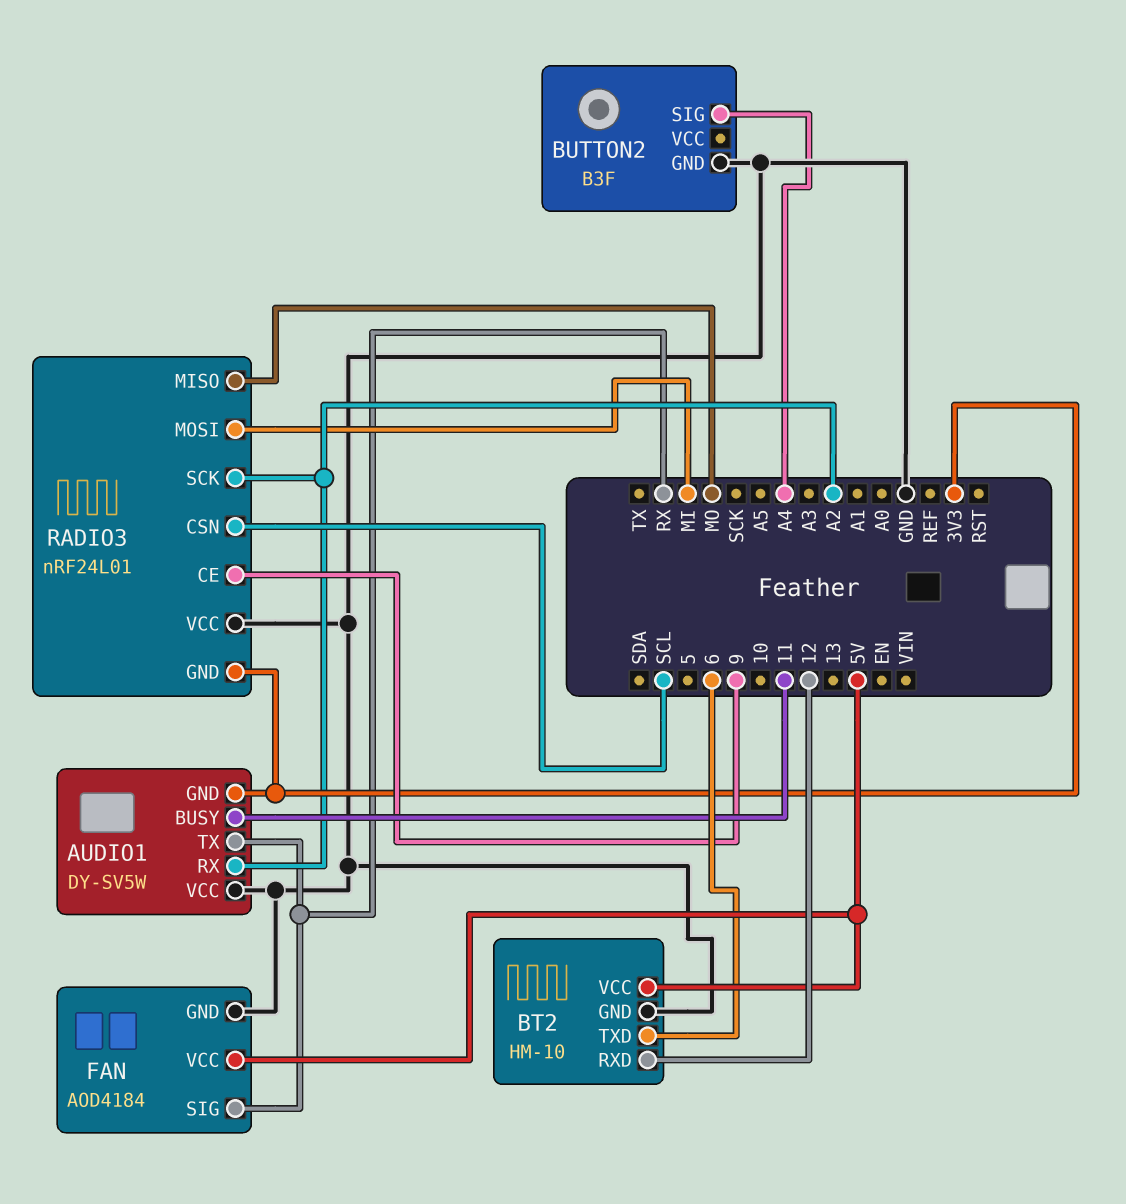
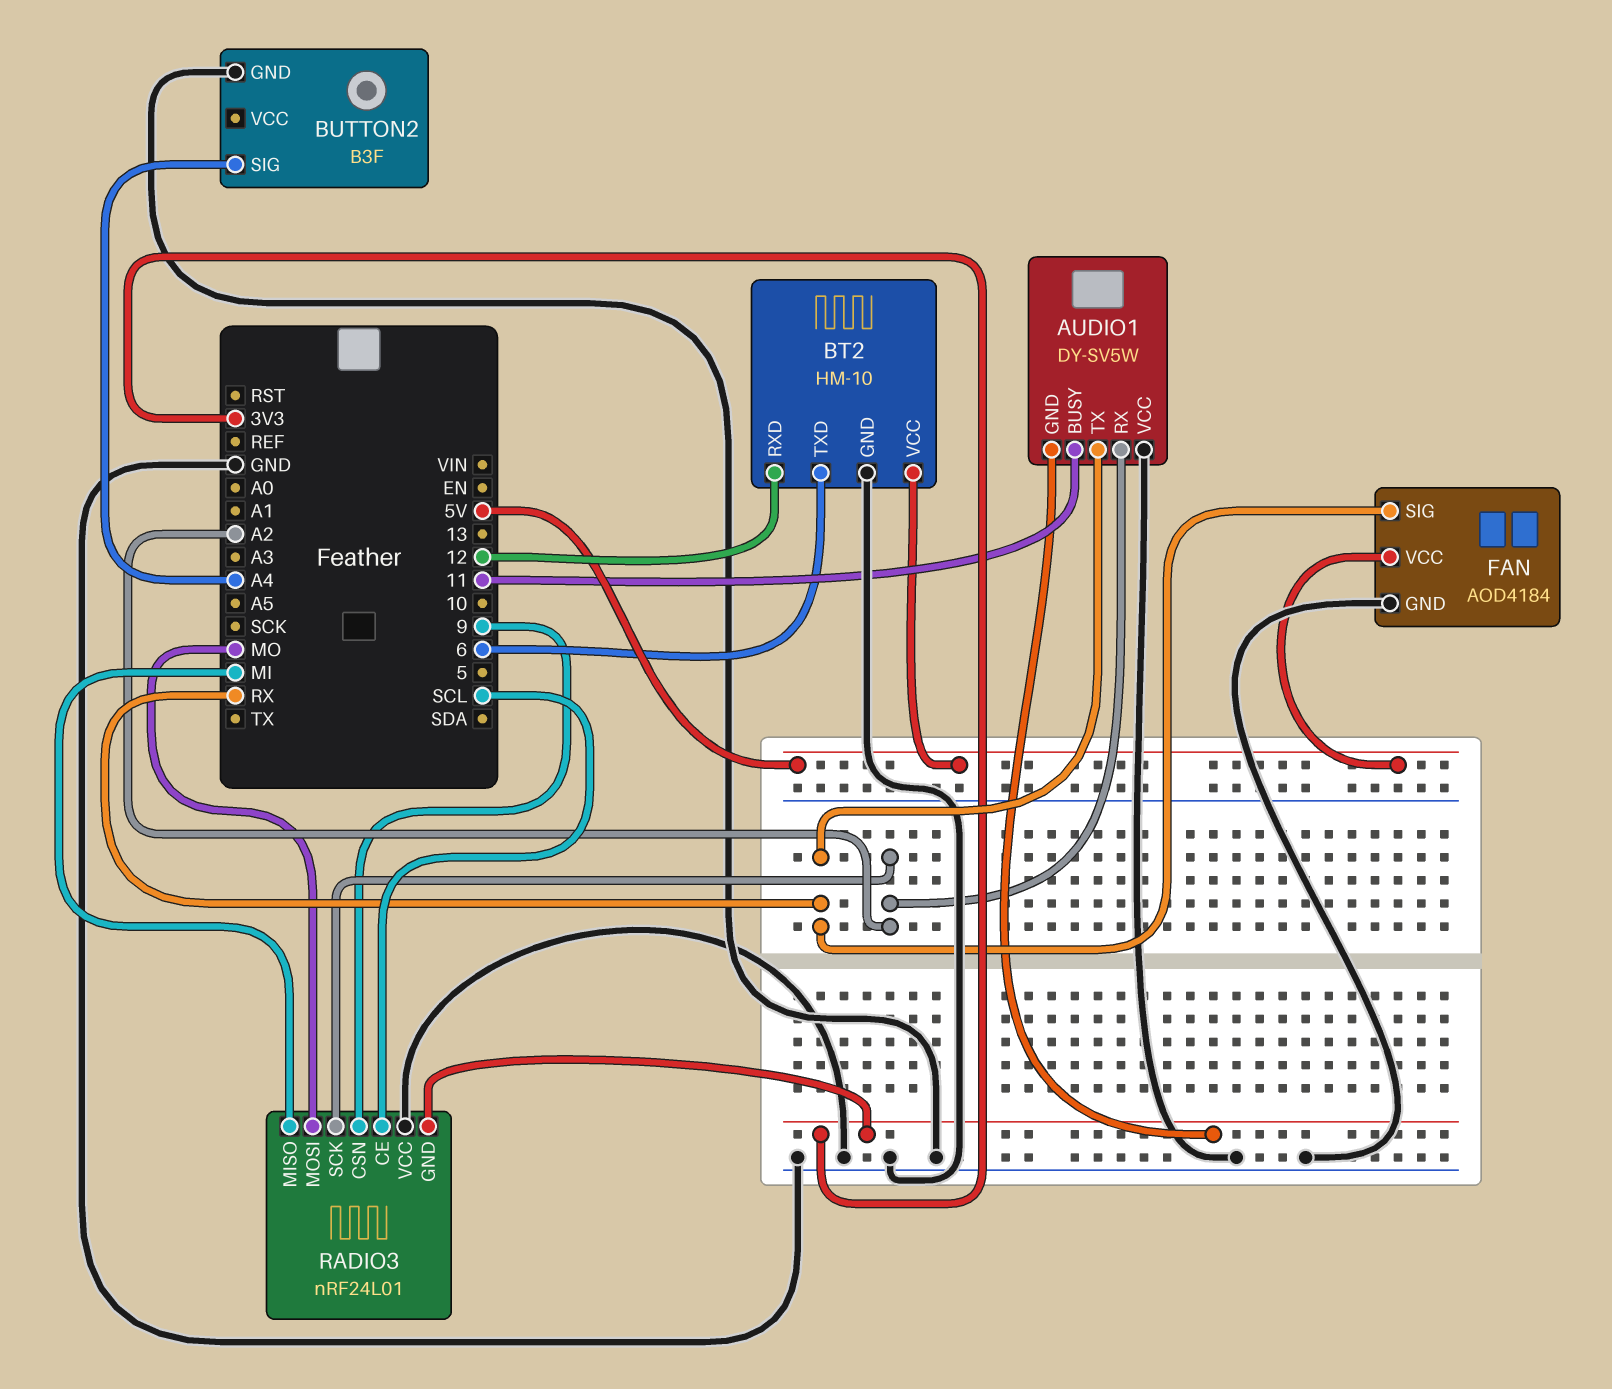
RADIO3 pin CE: 9 -> SCL
RADIO3 pin CSN: SCL -> 9
RADIO3 pin MISO: MO -> MI
RADIO3 pin MOSI: MI -> MO

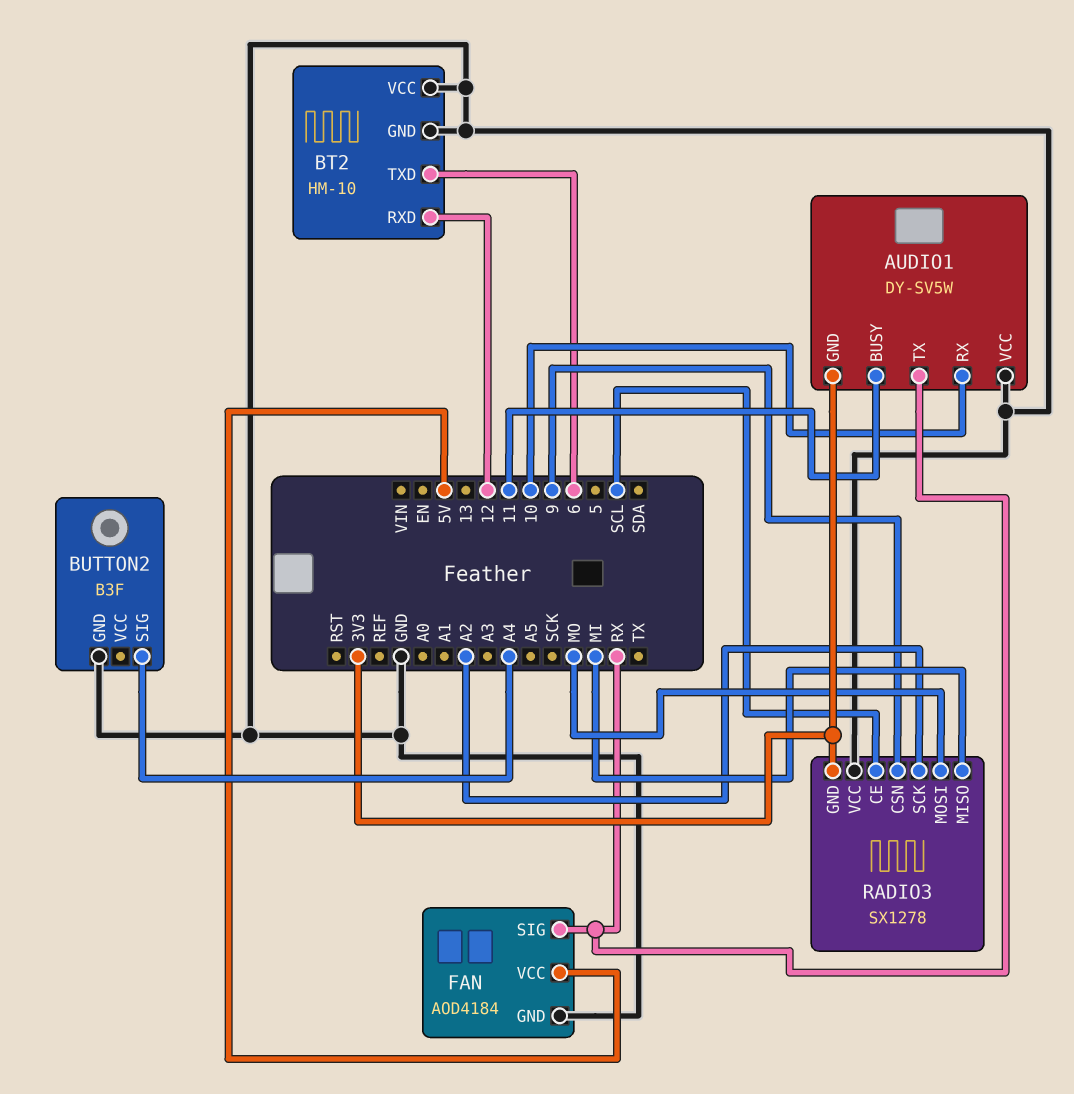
AUDIO1 pin RX: A2 -> 10
BT2 pin VCC: 5V -> GND
RADIO3: nRF24L01 -> SX1278

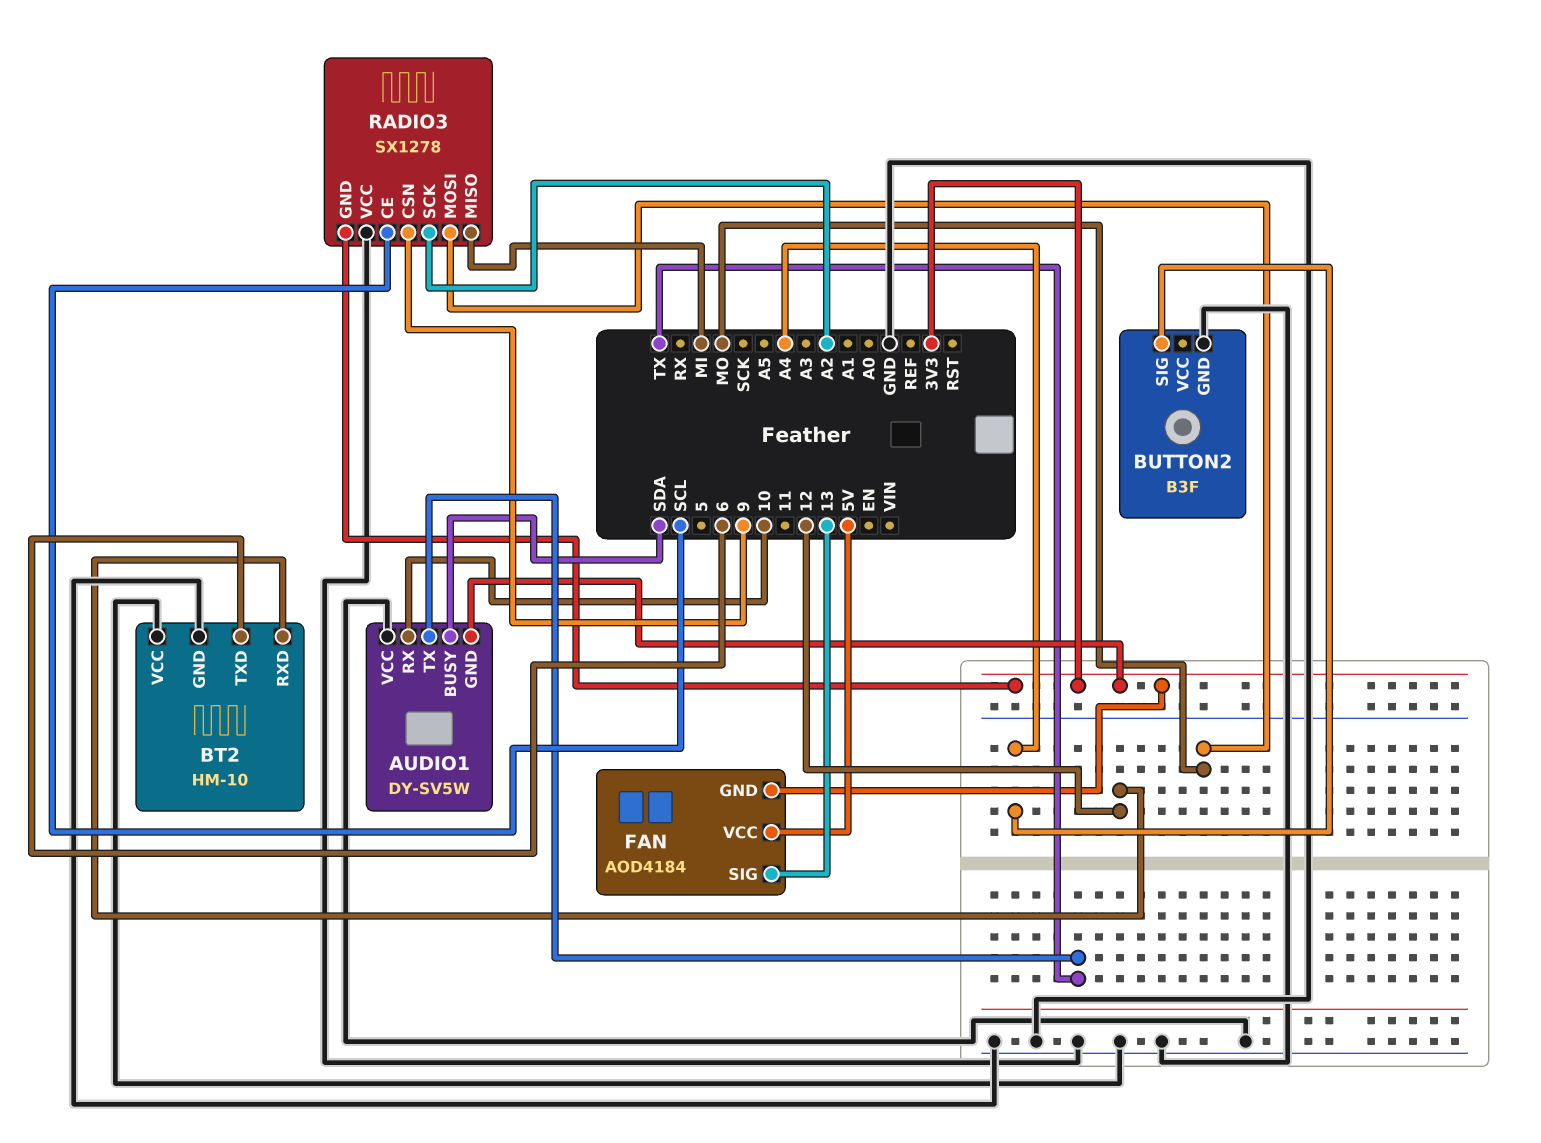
AUDIO1 pin BUSY: 11 -> SDA
AUDIO1 pin TX: RX -> TX
FAN pin GND: GND -> 3V3
FAN pin SIG: RX -> 13

